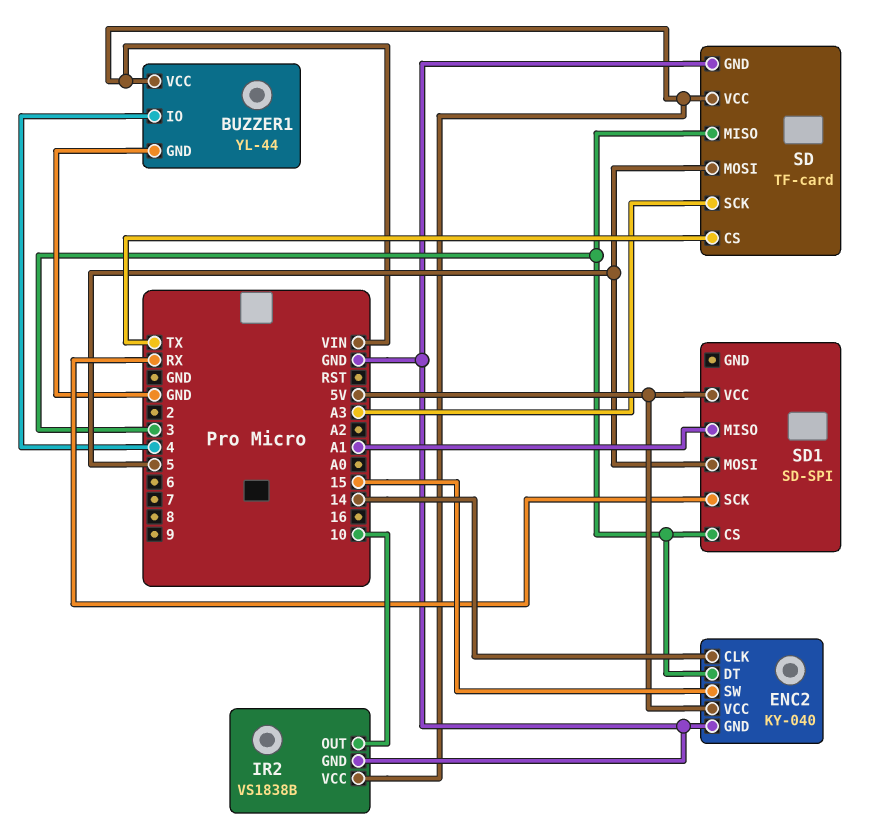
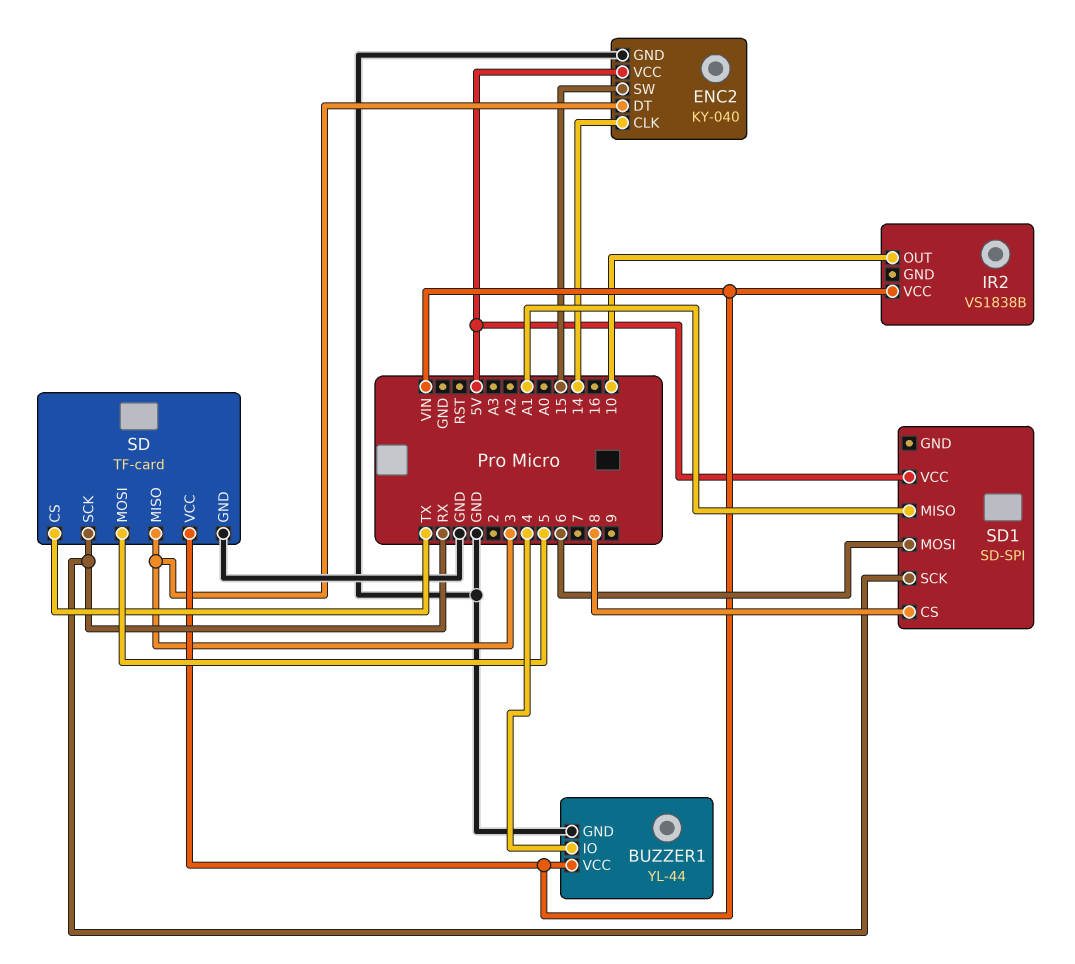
IR2 pin GND: GND -> none
SD pin SCK: A3 -> RX
SD1 pin CS: 3 -> 8
SD1 pin MOSI: 5 -> 6

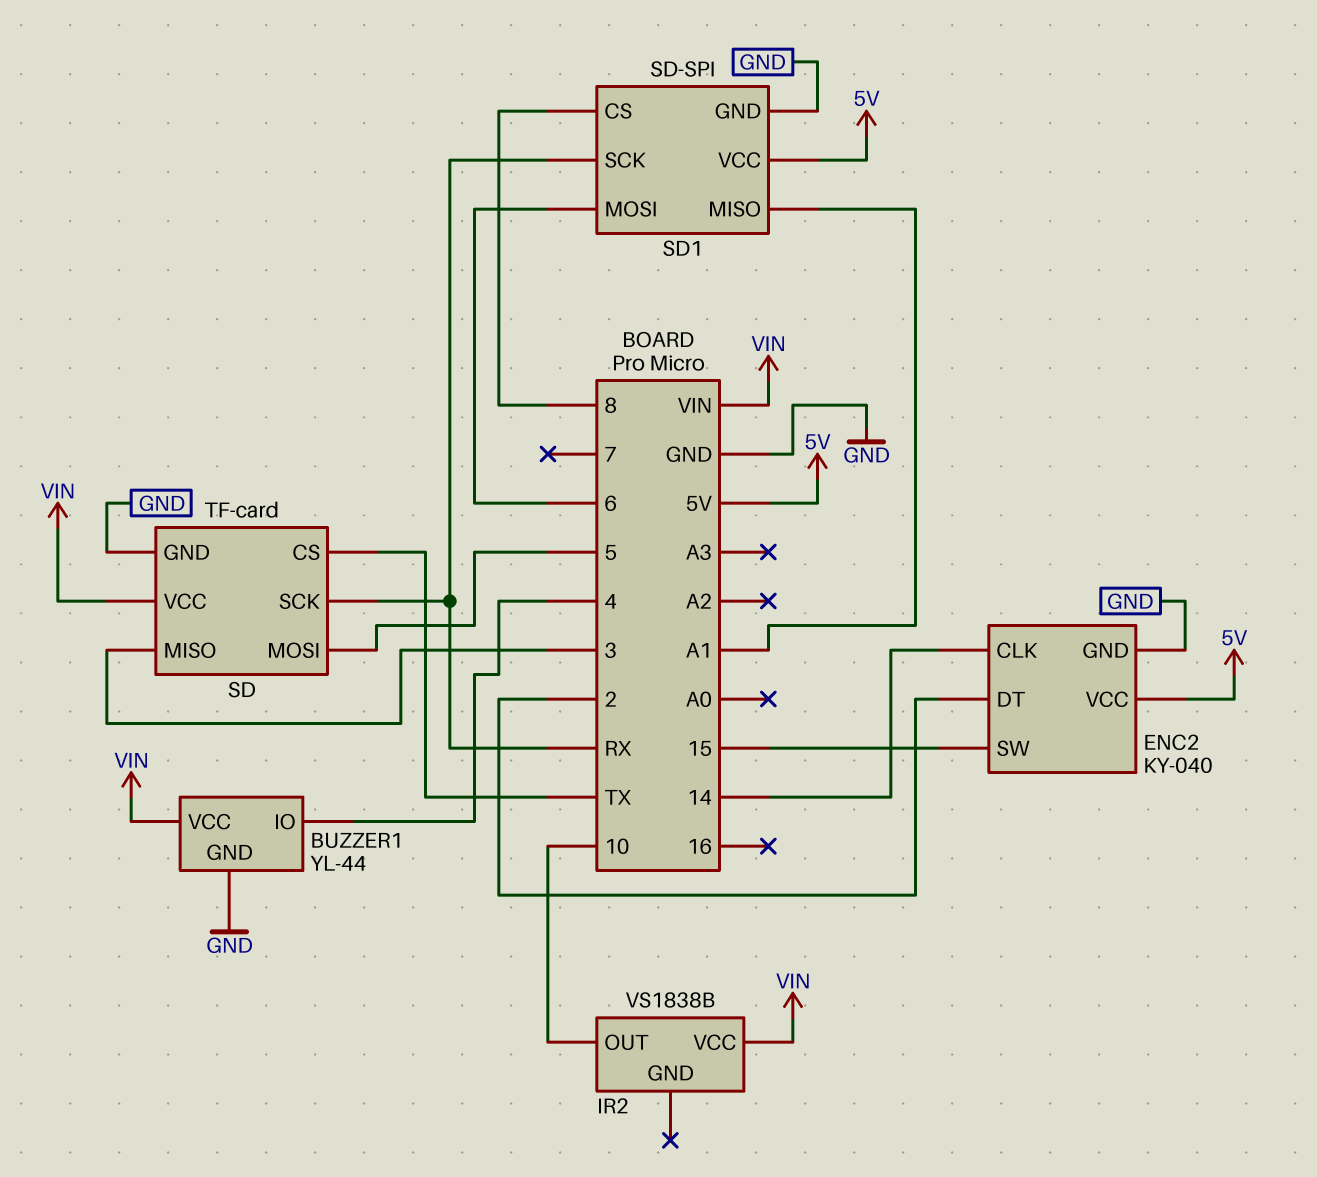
ENC2 pin DT: 3 -> 2
SD1 pin GND: none -> GND

